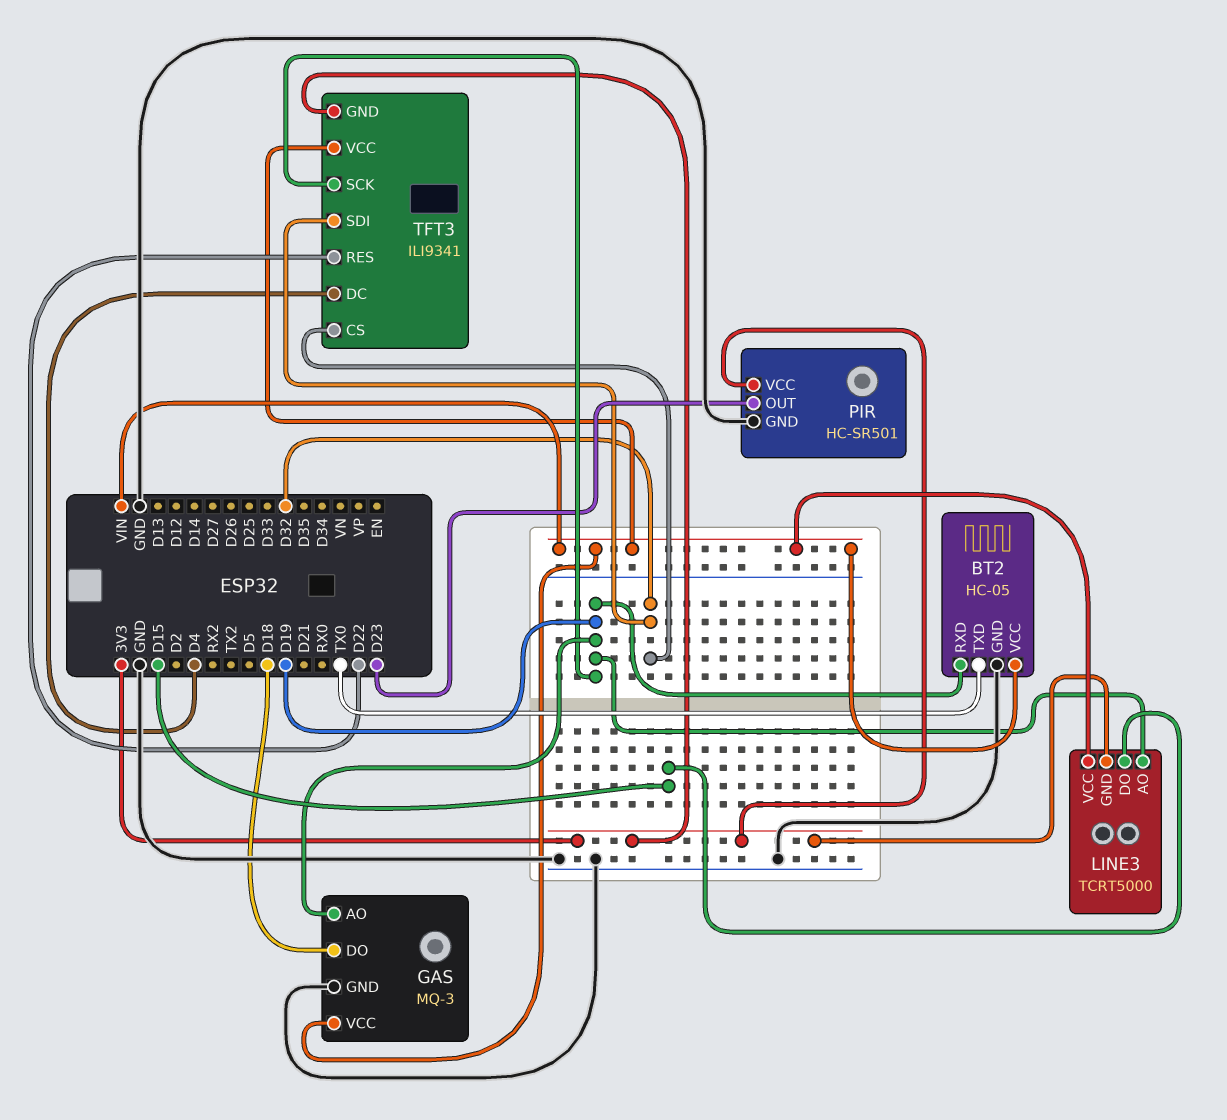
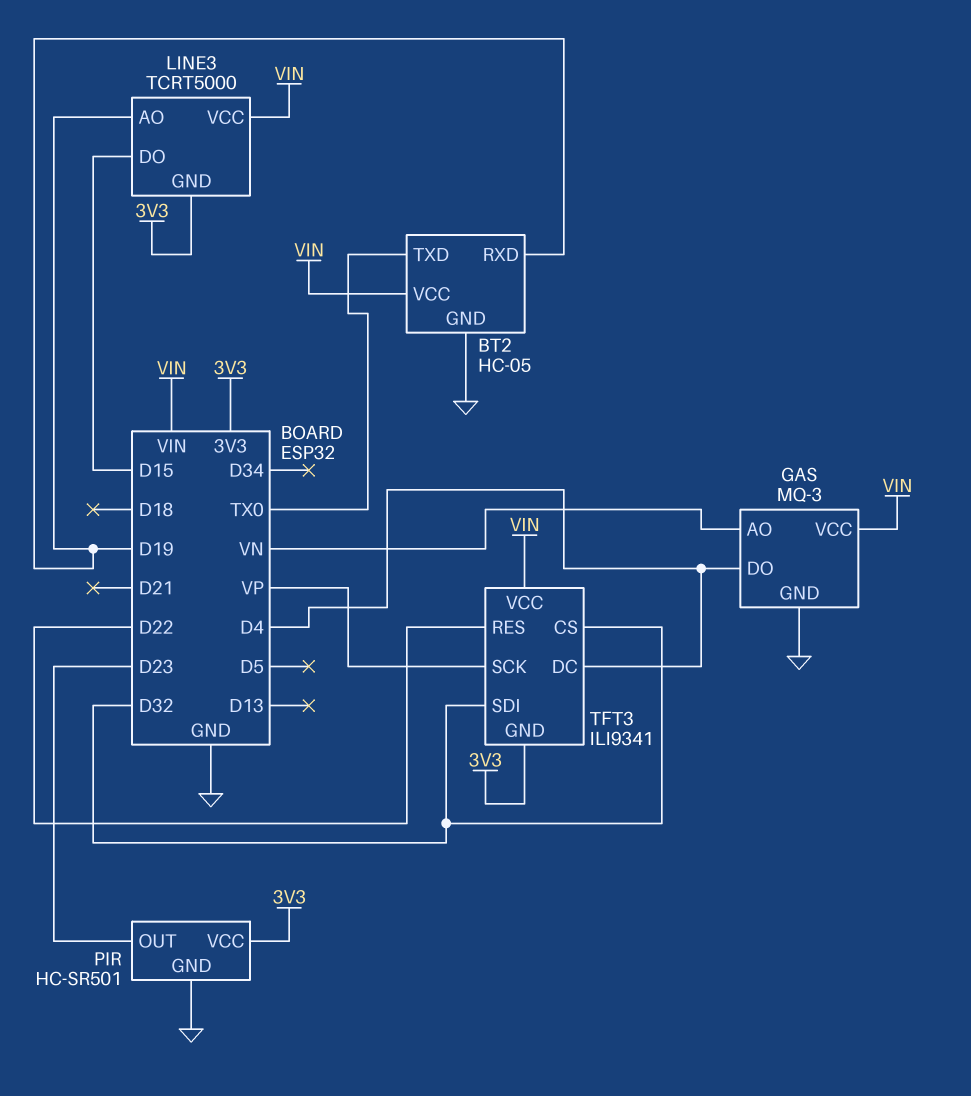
GAS pin AO: D19 -> VN
GAS pin DO: D18 -> D4
TFT3 pin SCK: D19 -> VP

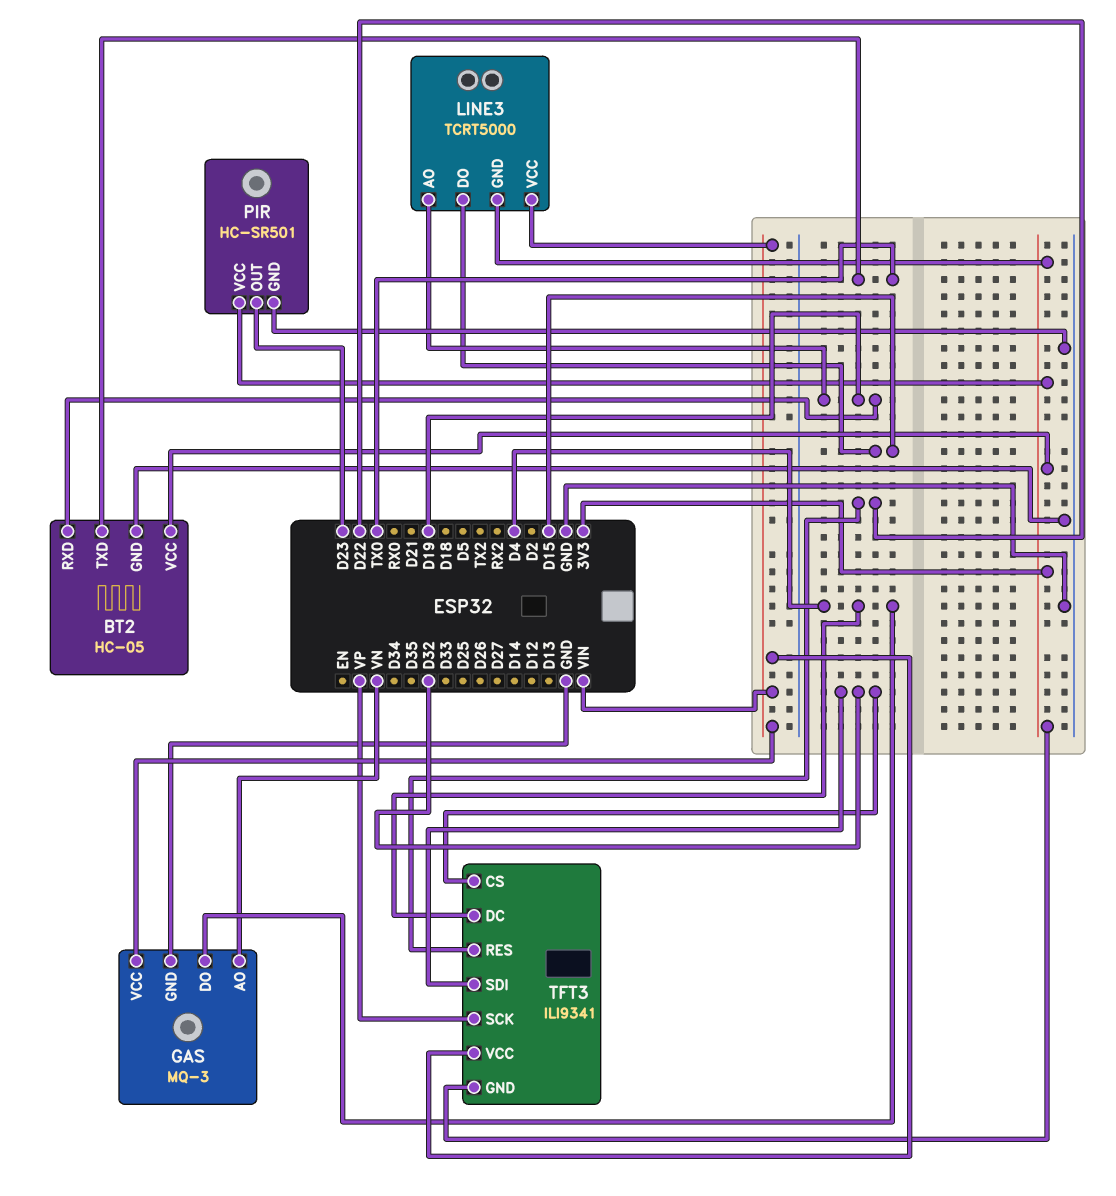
BT2 pin VCC: VIN -> 3V3

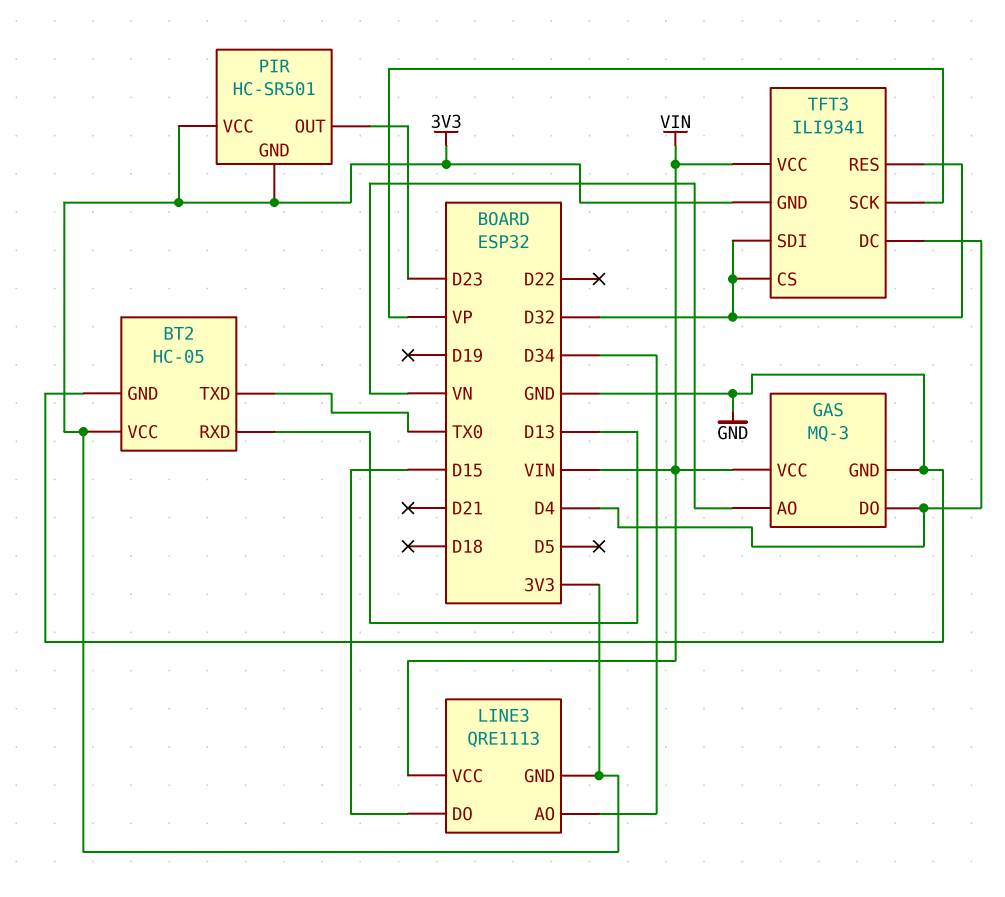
BT2 pin RXD: D19 -> D13
LINE3: TCRT5000 -> QRE1113
LINE3 pin AO: D19 -> D34
PIR pin GND: GND -> 3V3
TFT3 pin RES: D22 -> D32

